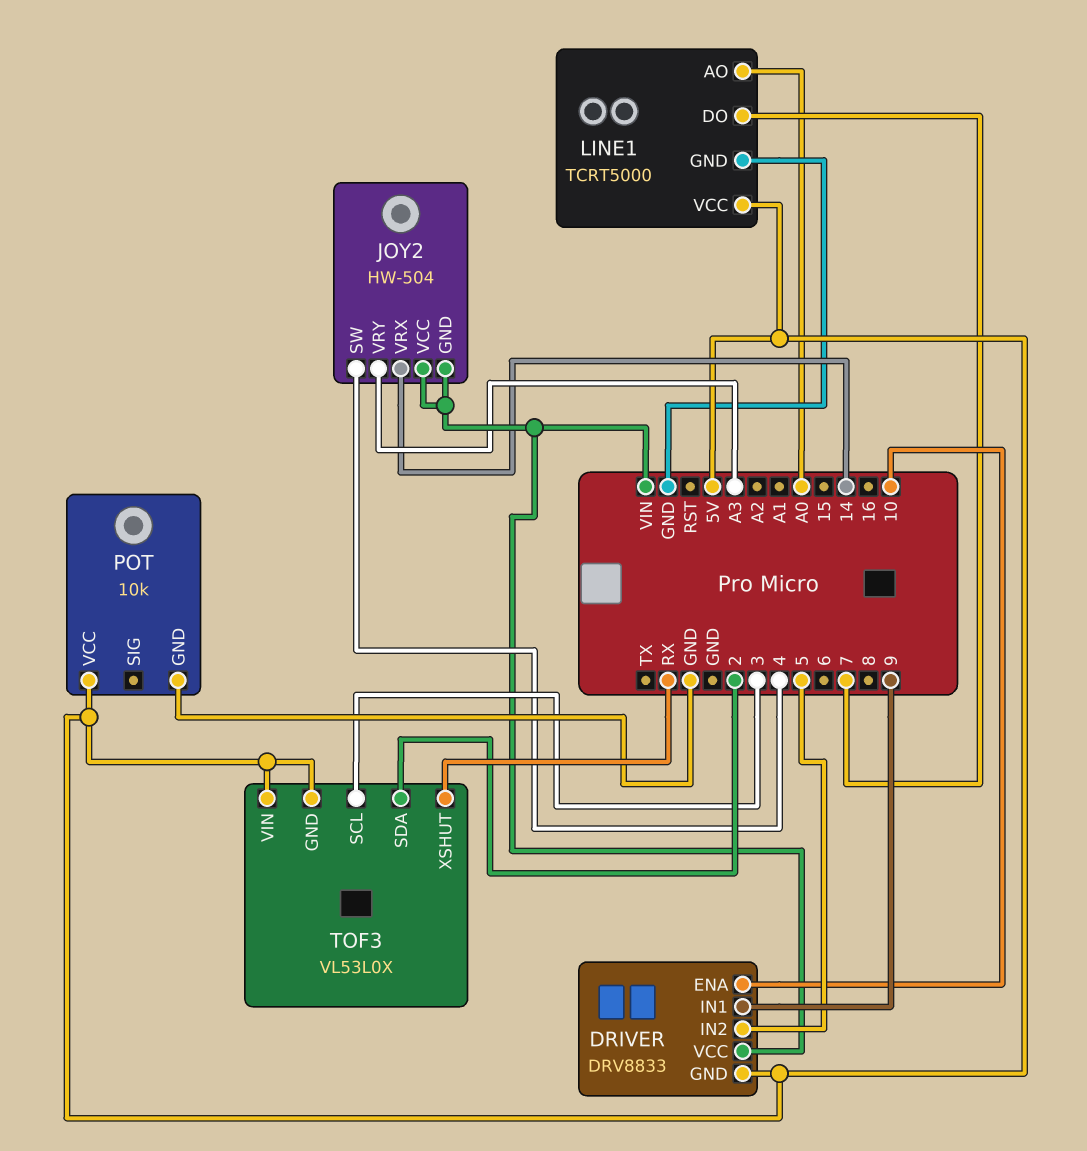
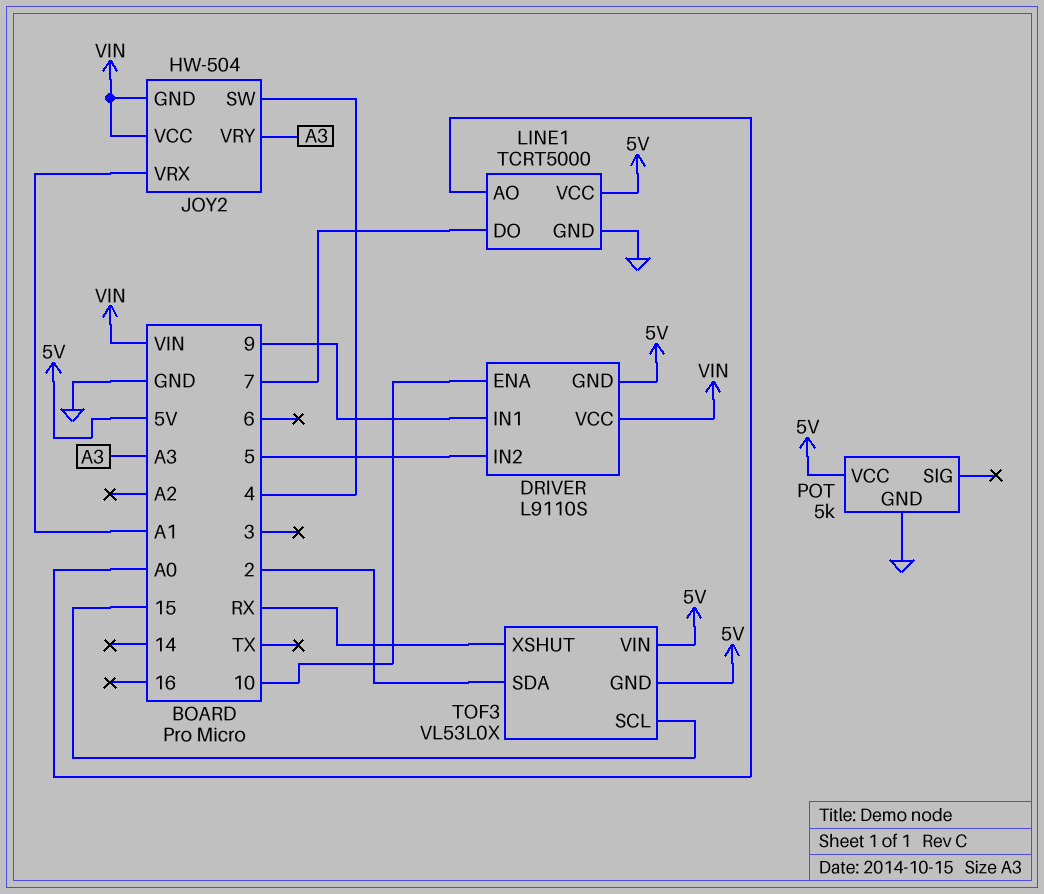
DRIVER: DRV8833 -> L9110S
JOY2 pin VRX: 14 -> A1
POT: 10k -> 5k
TOF3 pin SCL: 3 -> 15

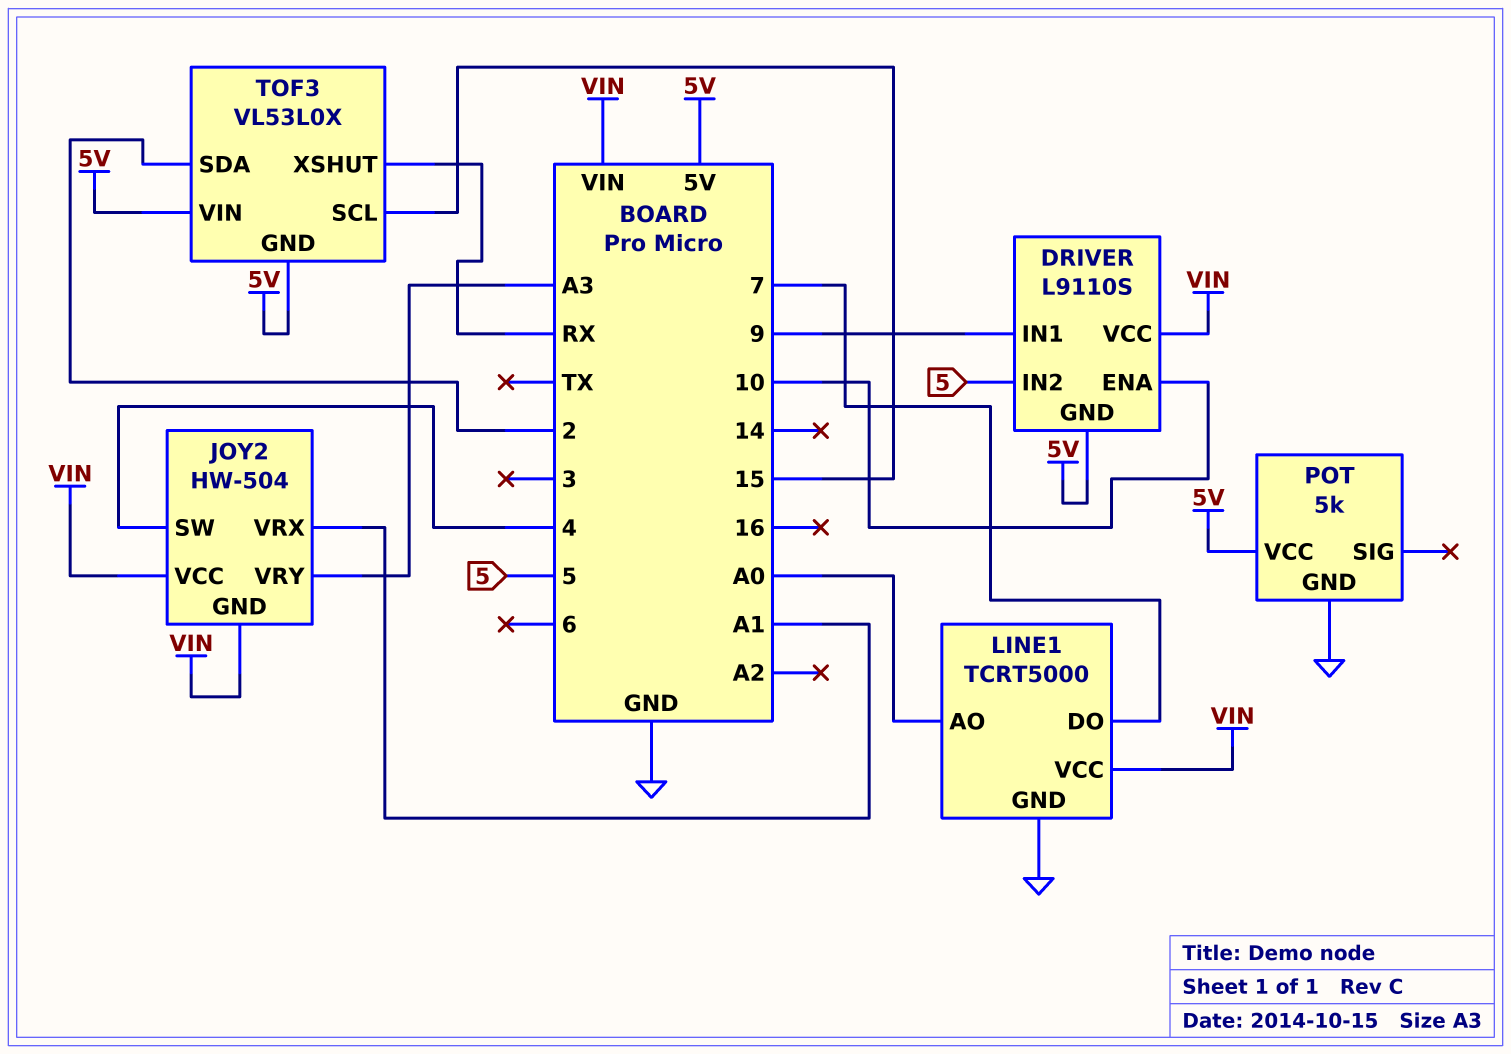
LINE1 pin VCC: 5V -> VIN

